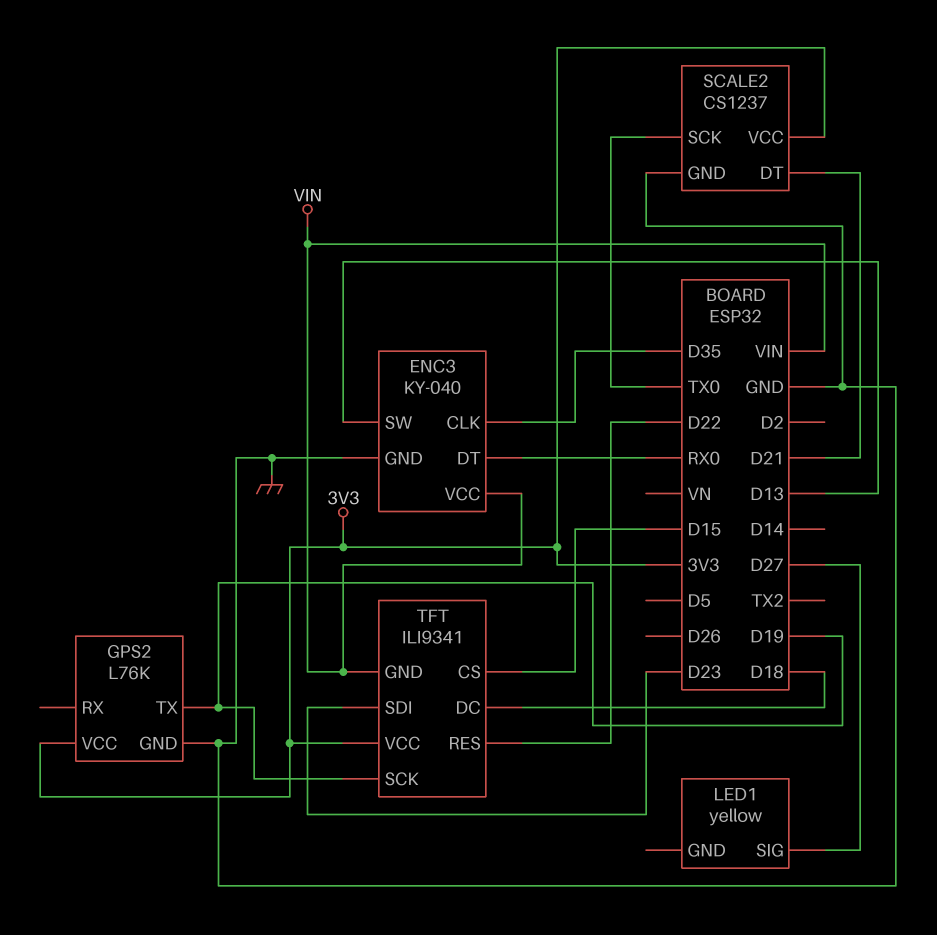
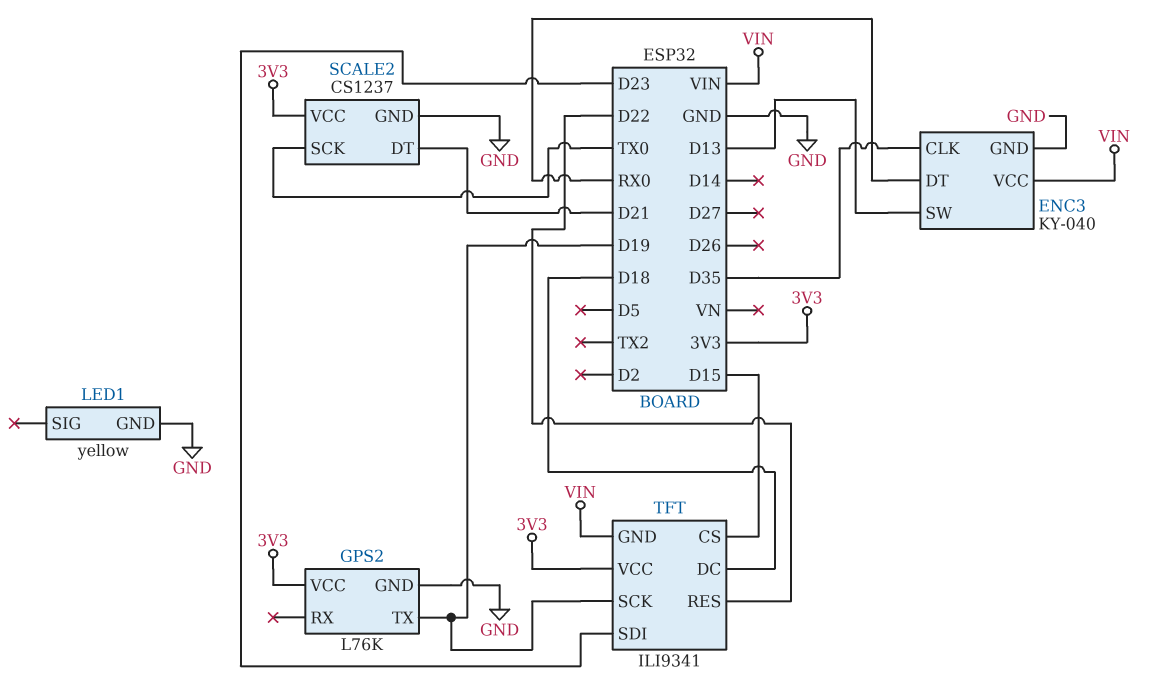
LED1 pin GND: none -> GND
LED1 pin SIG: D27 -> none

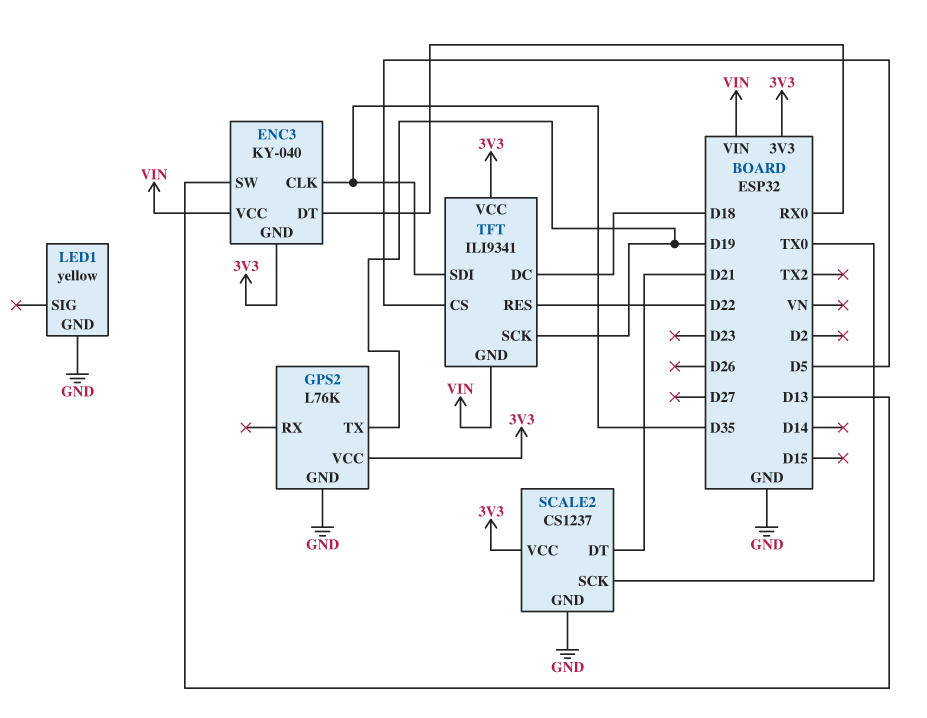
ENC3 pin GND: GND -> 3V3
TFT pin CS: D15 -> D5
TFT pin SDI: D23 -> D35

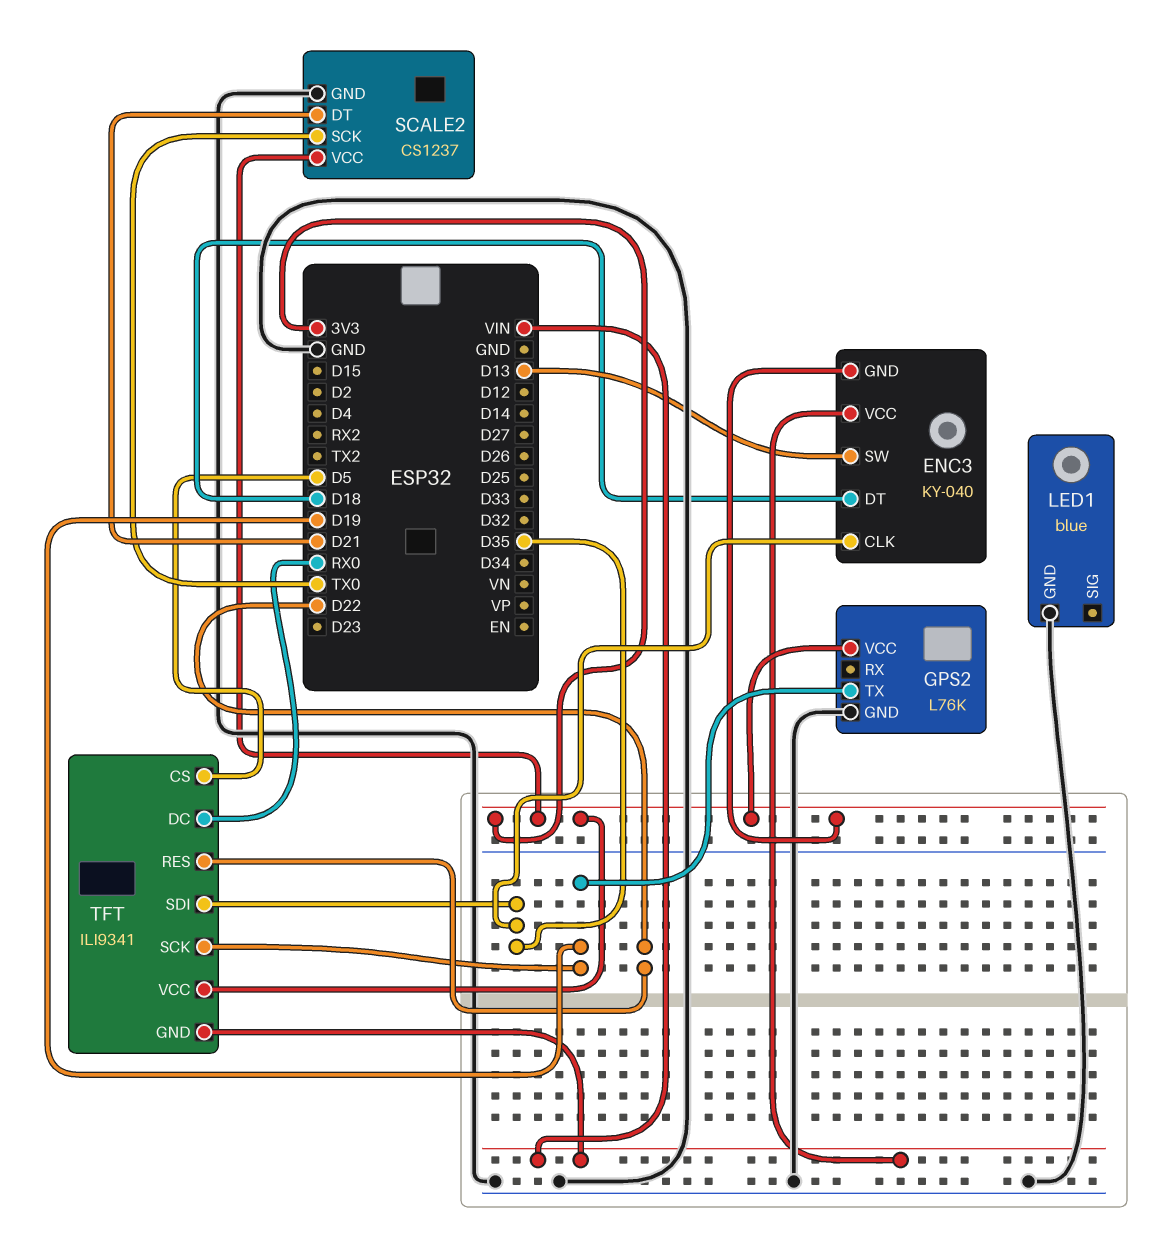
ENC3 pin DT: RX0 -> D18
LED1: yellow -> blue
TFT pin DC: D18 -> RX0

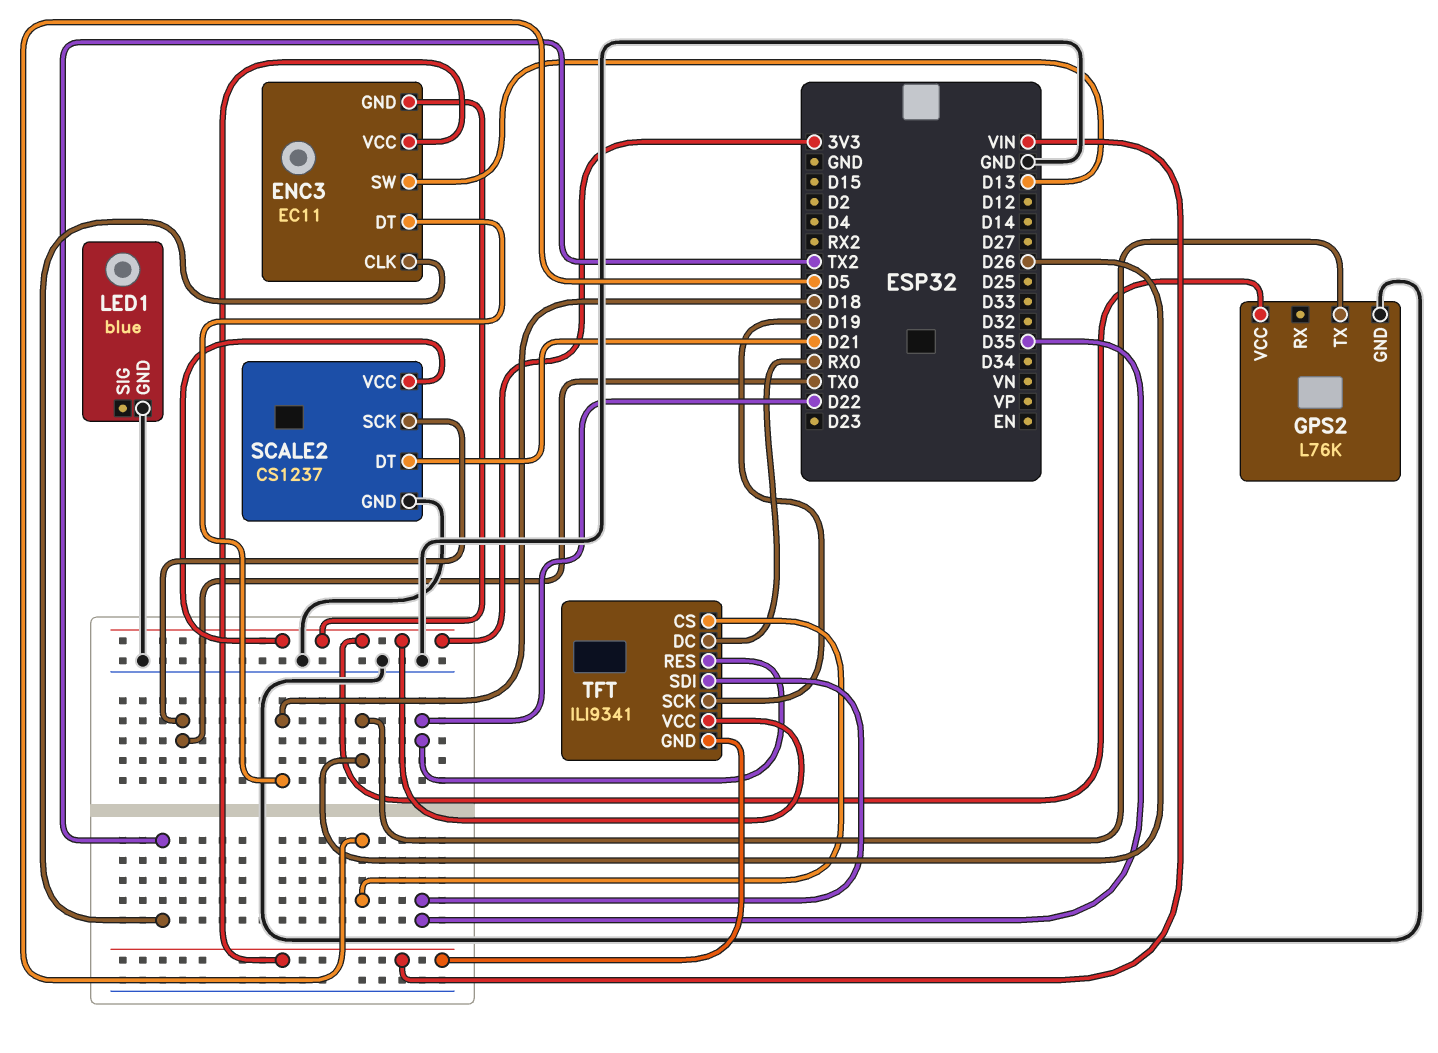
ENC3: KY-040 -> EC11
ENC3 pin CLK: D35 -> TX2
GPS2 pin TX: D19 -> D26

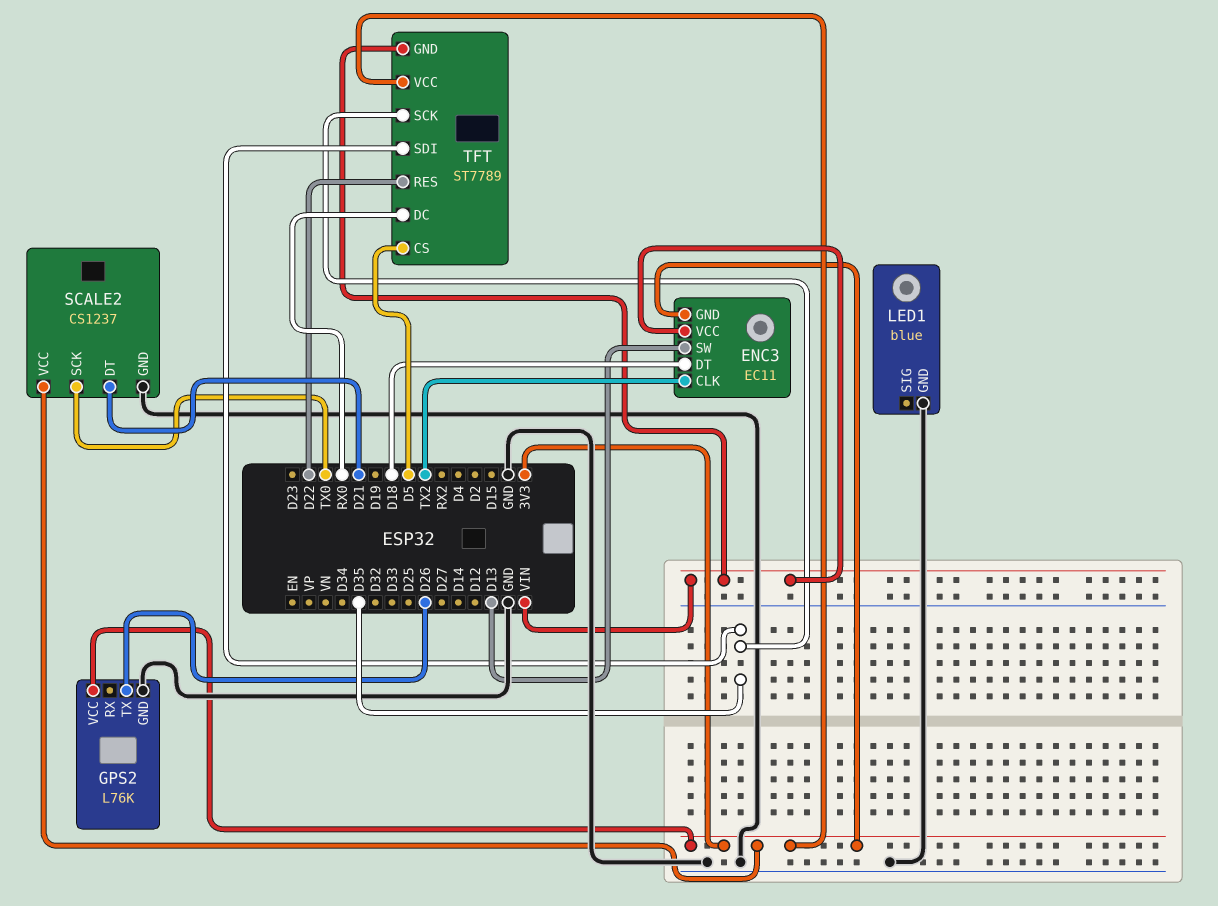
TFT: ILI9341 -> ST7789
TFT pin SCK: D19 -> D35

